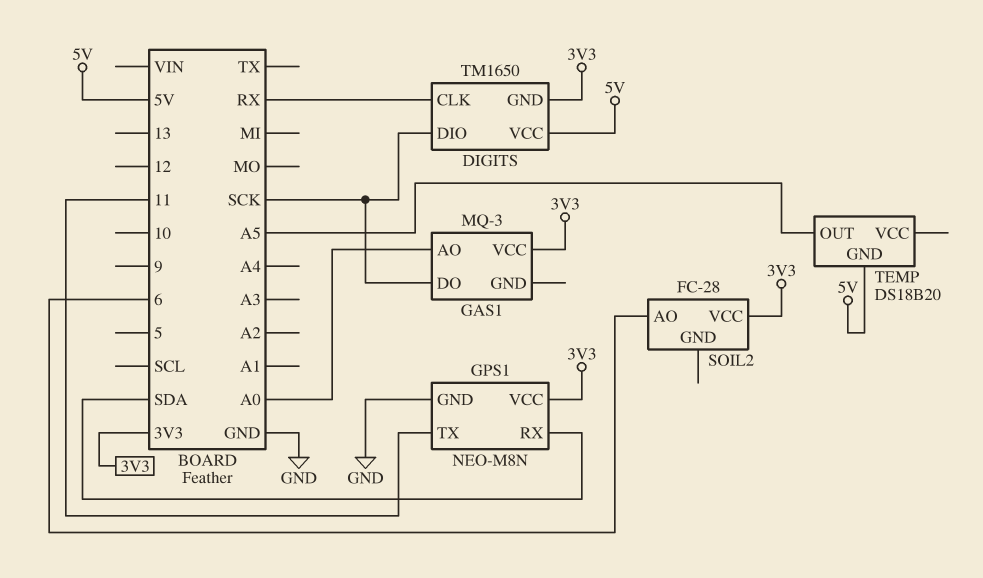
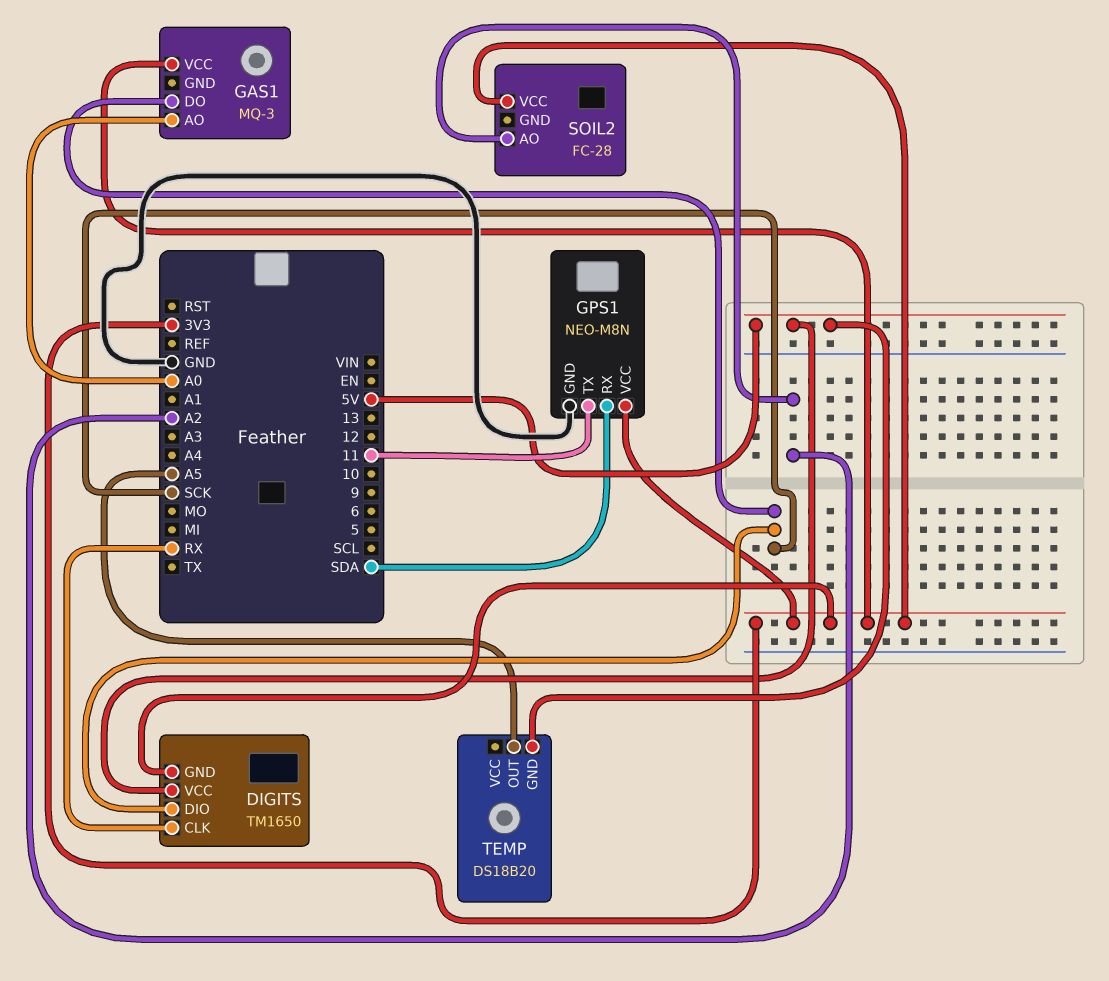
SOIL2 pin AO: 6 -> A2

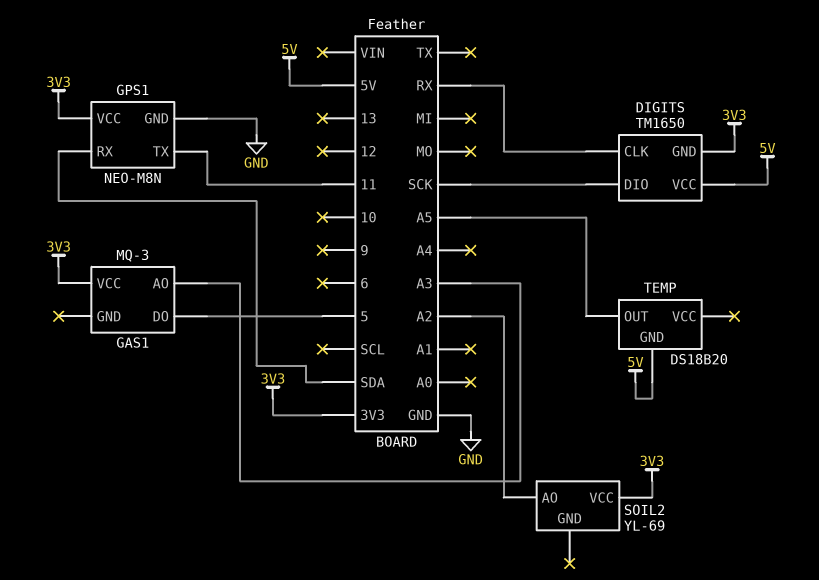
GAS1 pin AO: A0 -> A3
GAS1 pin DO: SCK -> 5
SOIL2: FC-28 -> YL-69

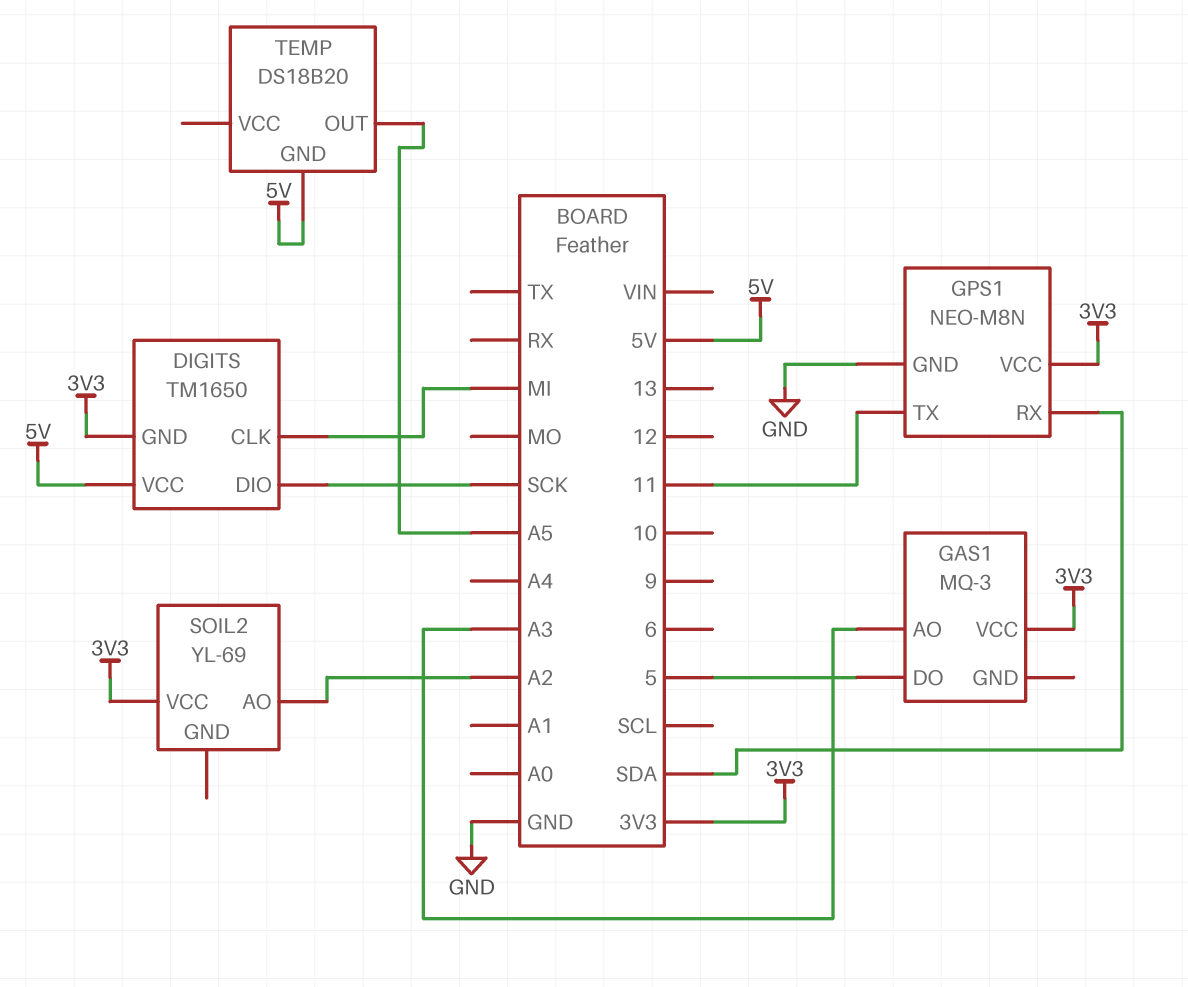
DIGITS pin CLK: RX -> MI

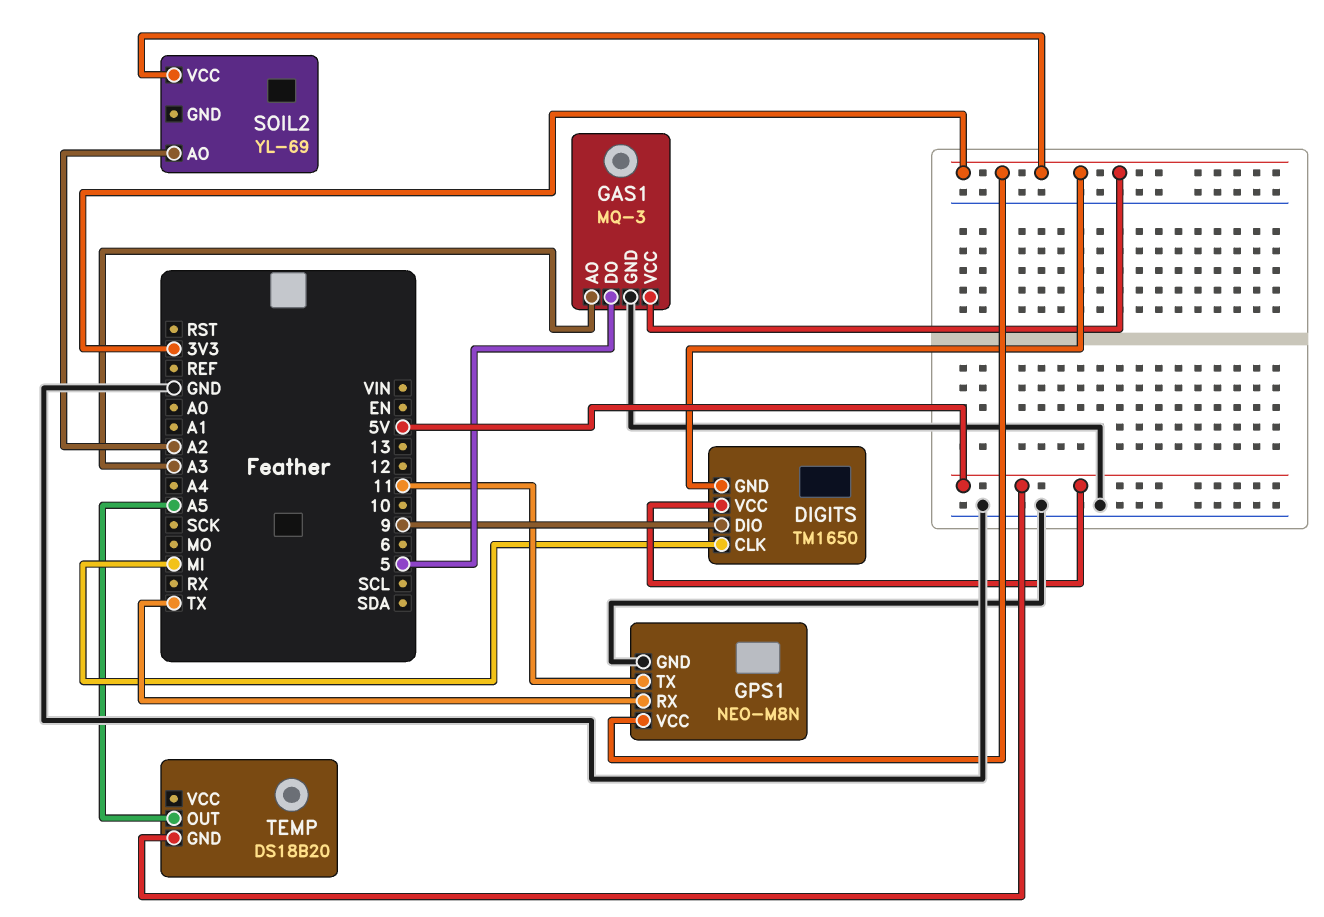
DIGITS pin DIO: SCK -> 9
GAS1 pin GND: none -> GND
GPS1 pin RX: SDA -> TX

